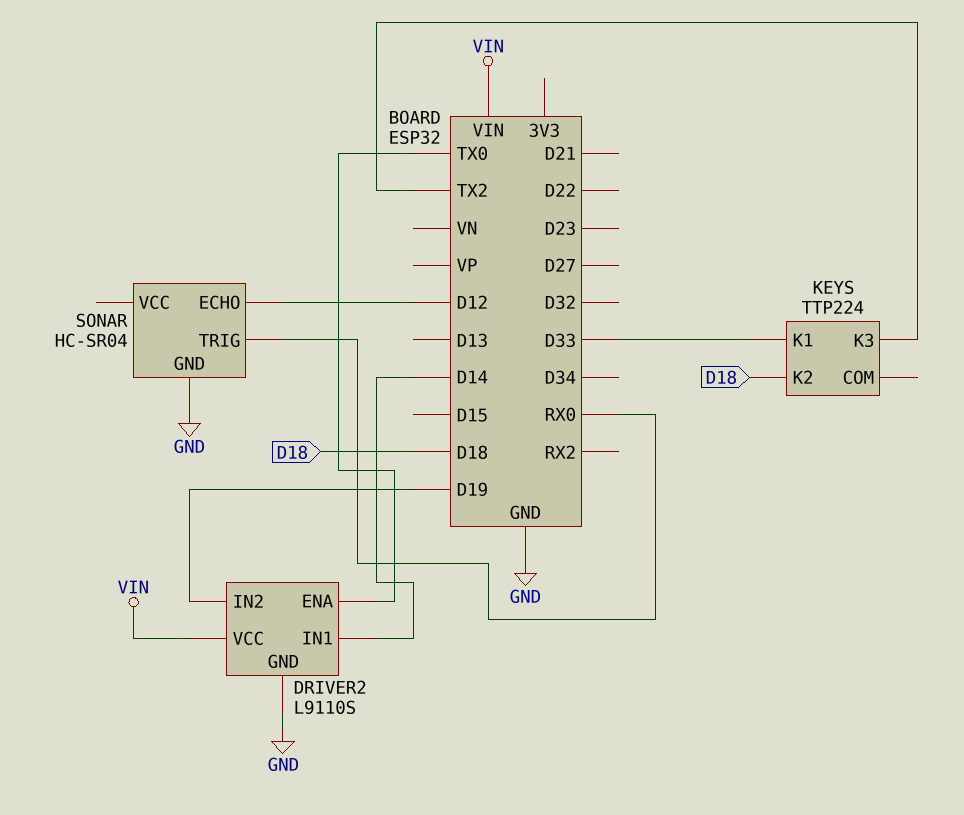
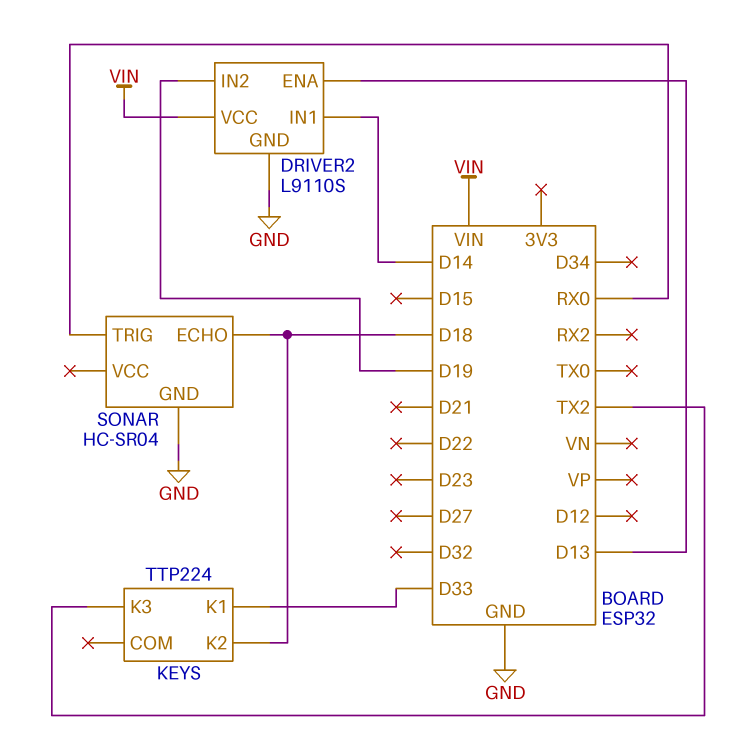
DRIVER2 pin ENA: TX0 -> D13
SONAR pin ECHO: D12 -> D18

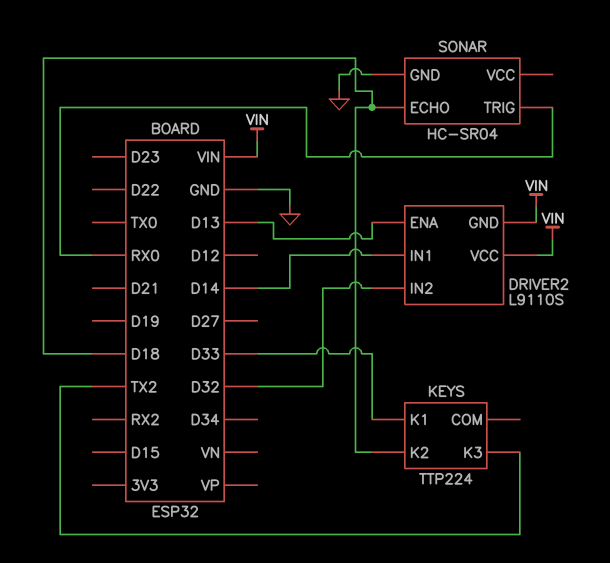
DRIVER2 pin GND: GND -> VIN
DRIVER2 pin IN2: D19 -> D32

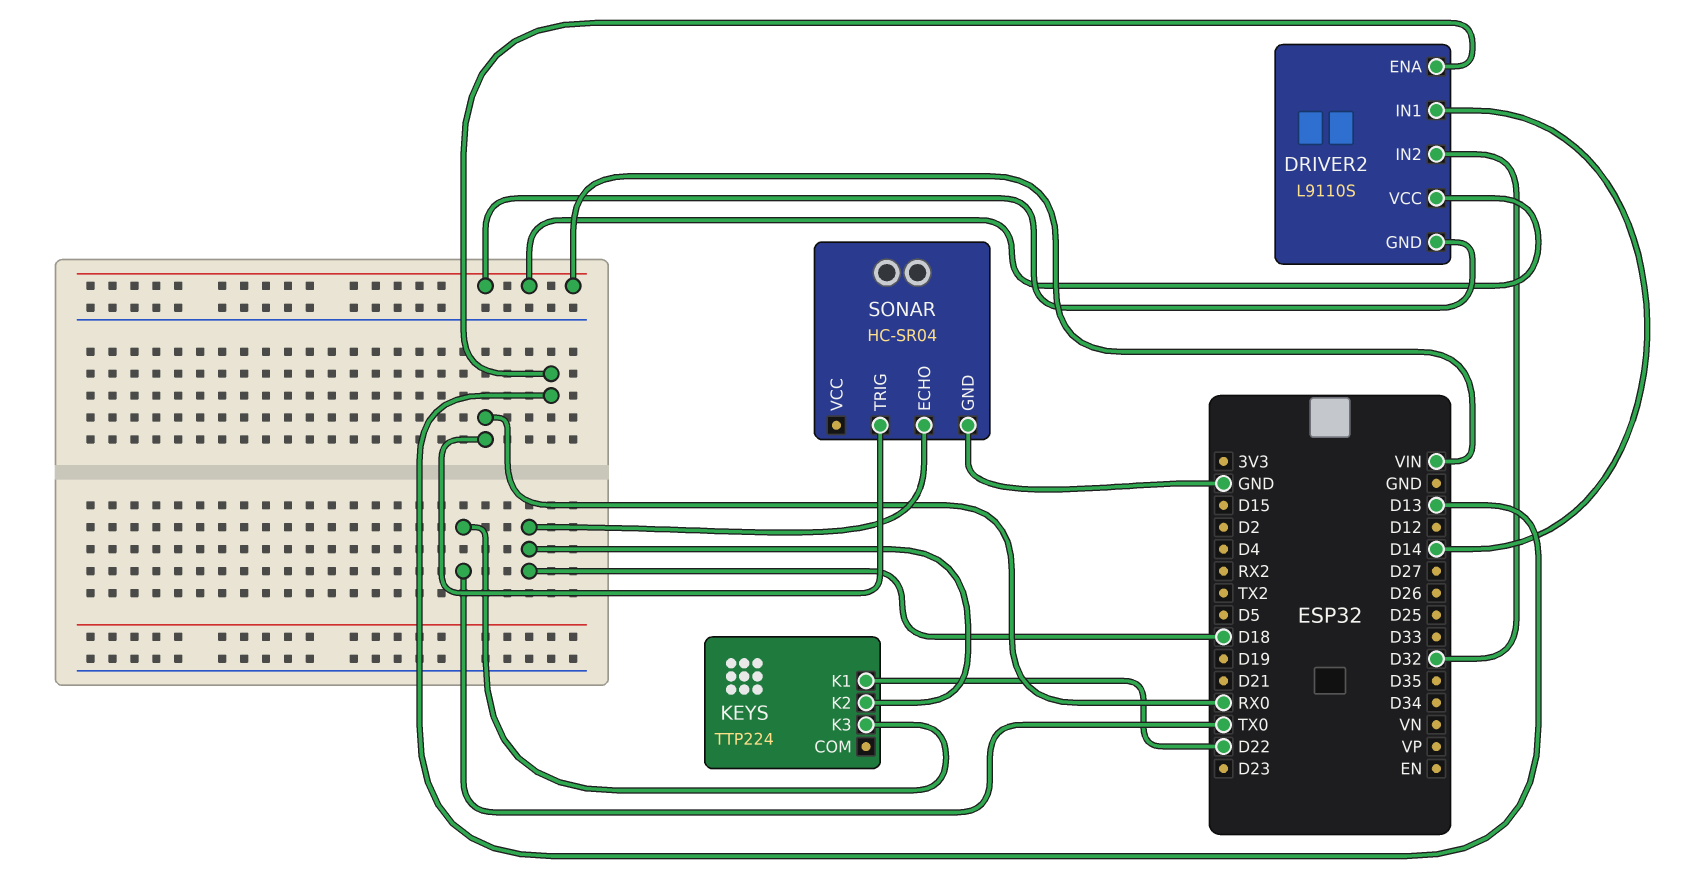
KEYS pin K1: D33 -> D22
KEYS pin K3: TX2 -> TX0

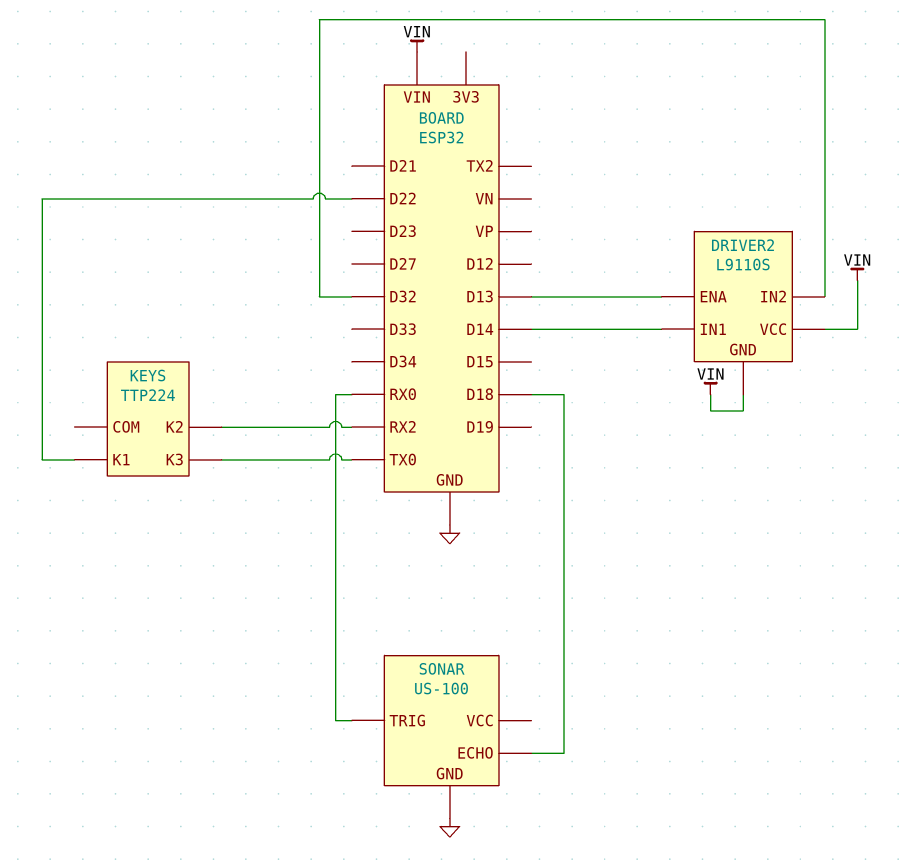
KEYS pin K2: D18 -> RX2
SONAR: HC-SR04 -> US-100

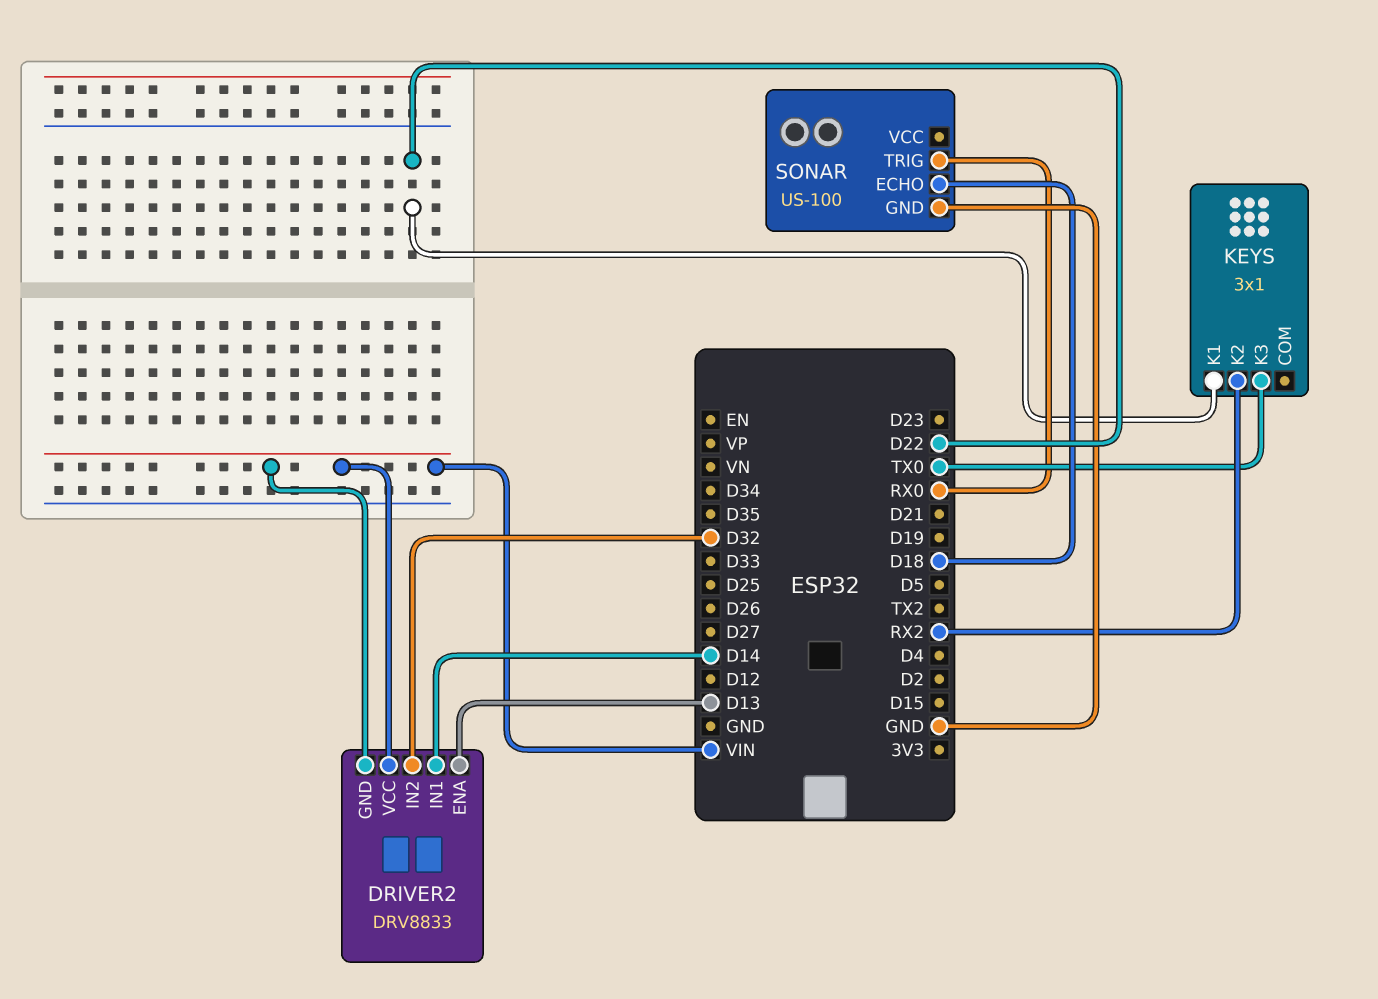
DRIVER2: L9110S -> DRV8833
KEYS: TTP224 -> 3x1

